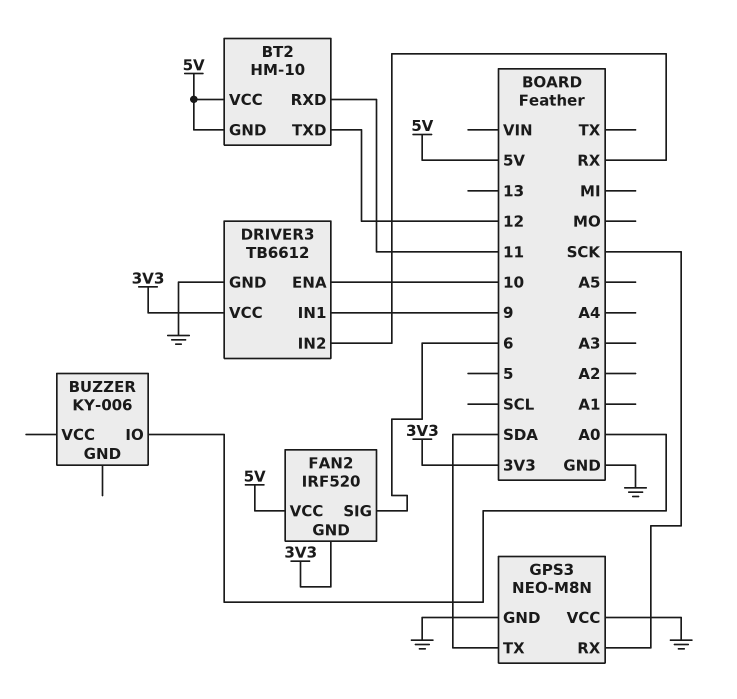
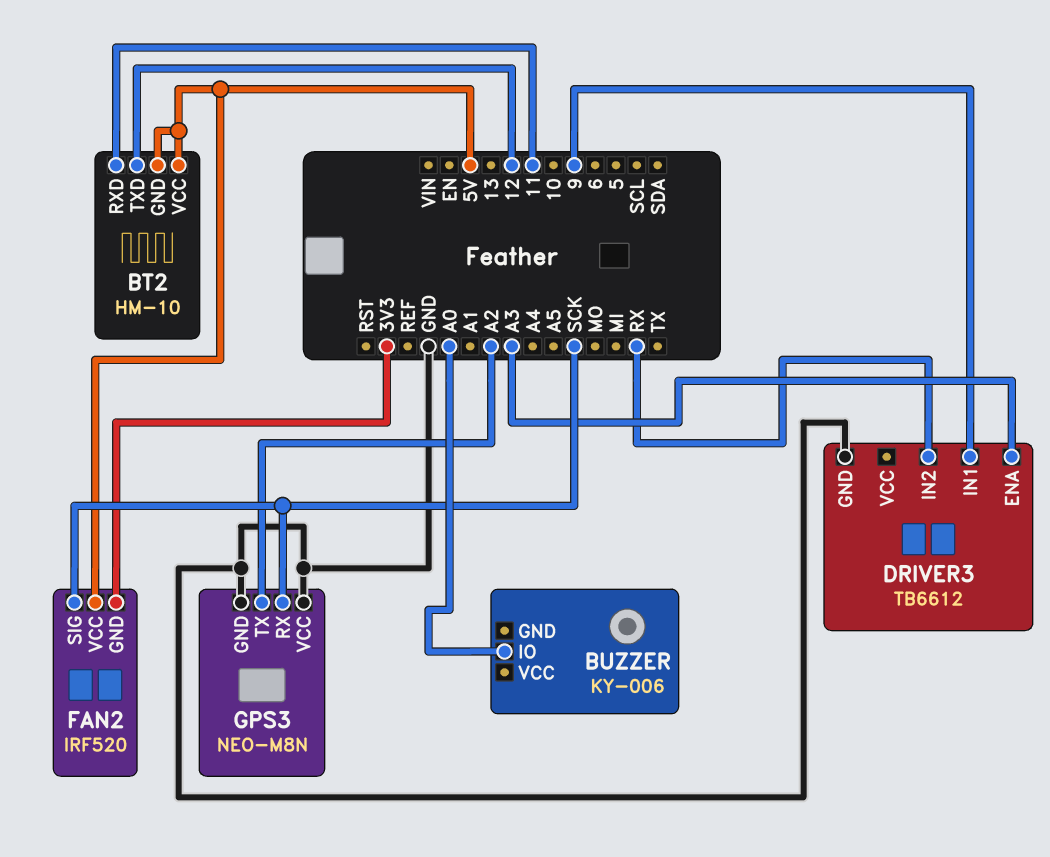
DRIVER3 pin ENA: 10 -> A3
DRIVER3 pin VCC: 3V3 -> none
FAN2 pin SIG: 6 -> SCK
GPS3 pin TX: SDA -> A2

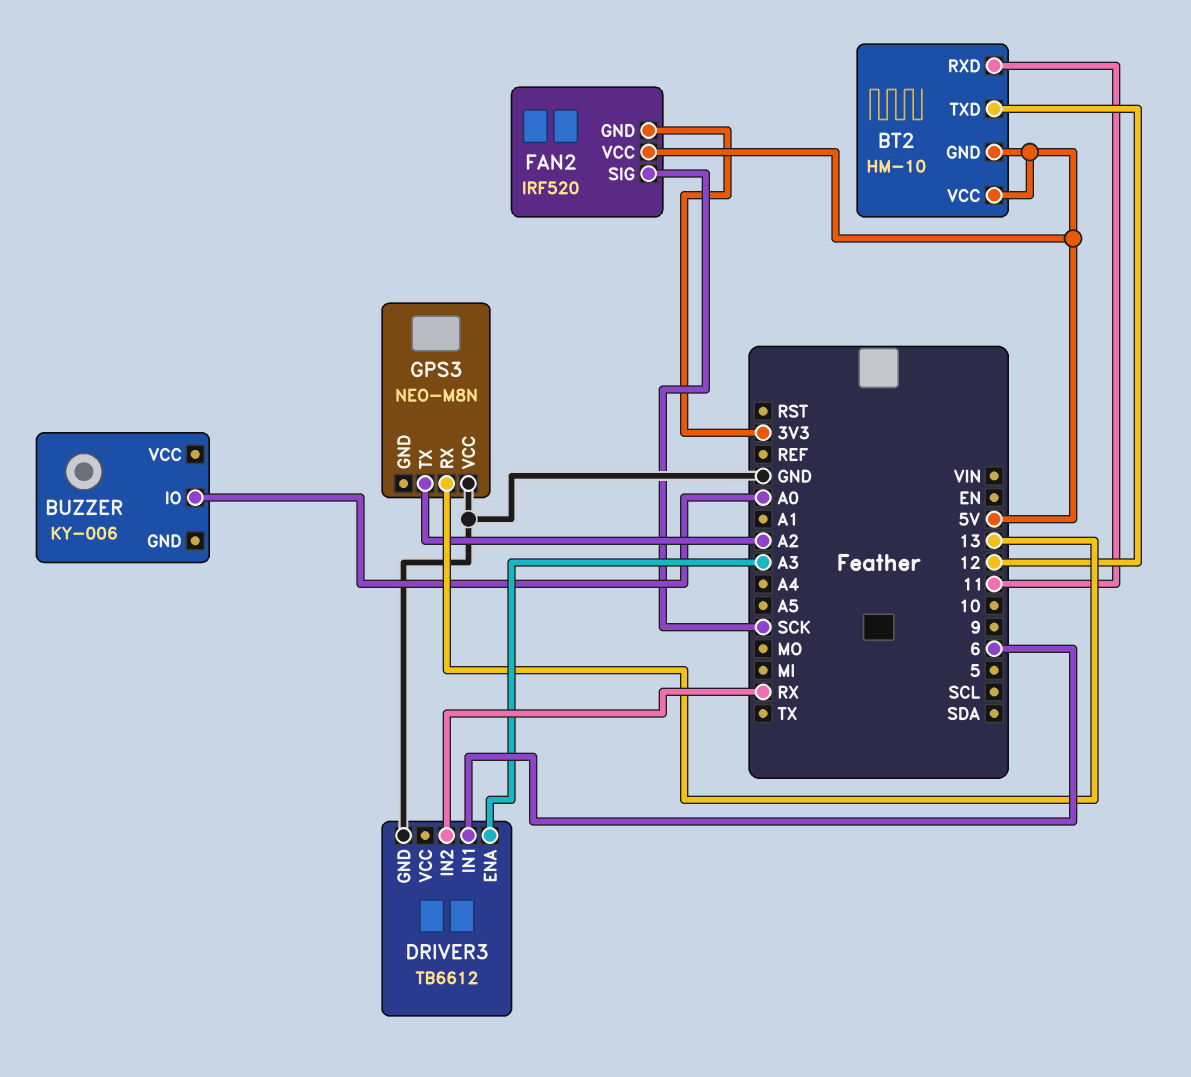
DRIVER3 pin IN1: 9 -> 6
GPS3 pin GND: GND -> none
GPS3 pin RX: SCK -> 13

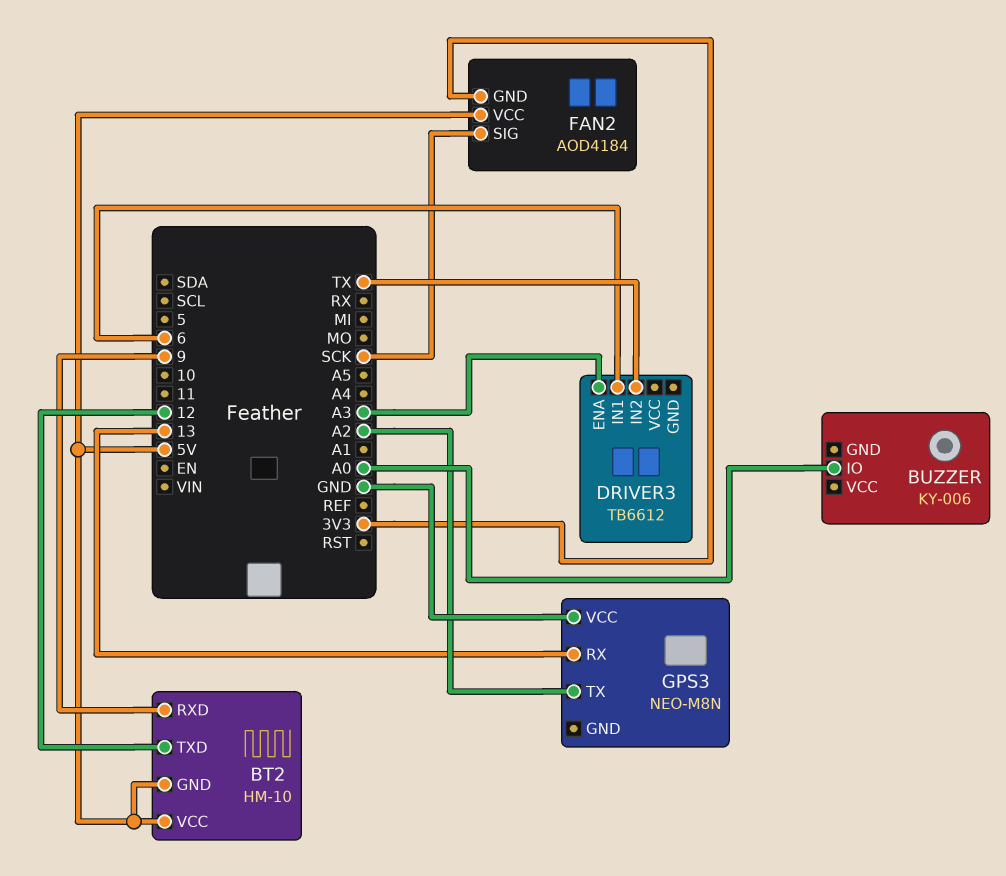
BT2 pin RXD: 11 -> 9
DRIVER3 pin GND: GND -> none
DRIVER3 pin IN2: RX -> TX
FAN2: IRF520 -> AOD4184

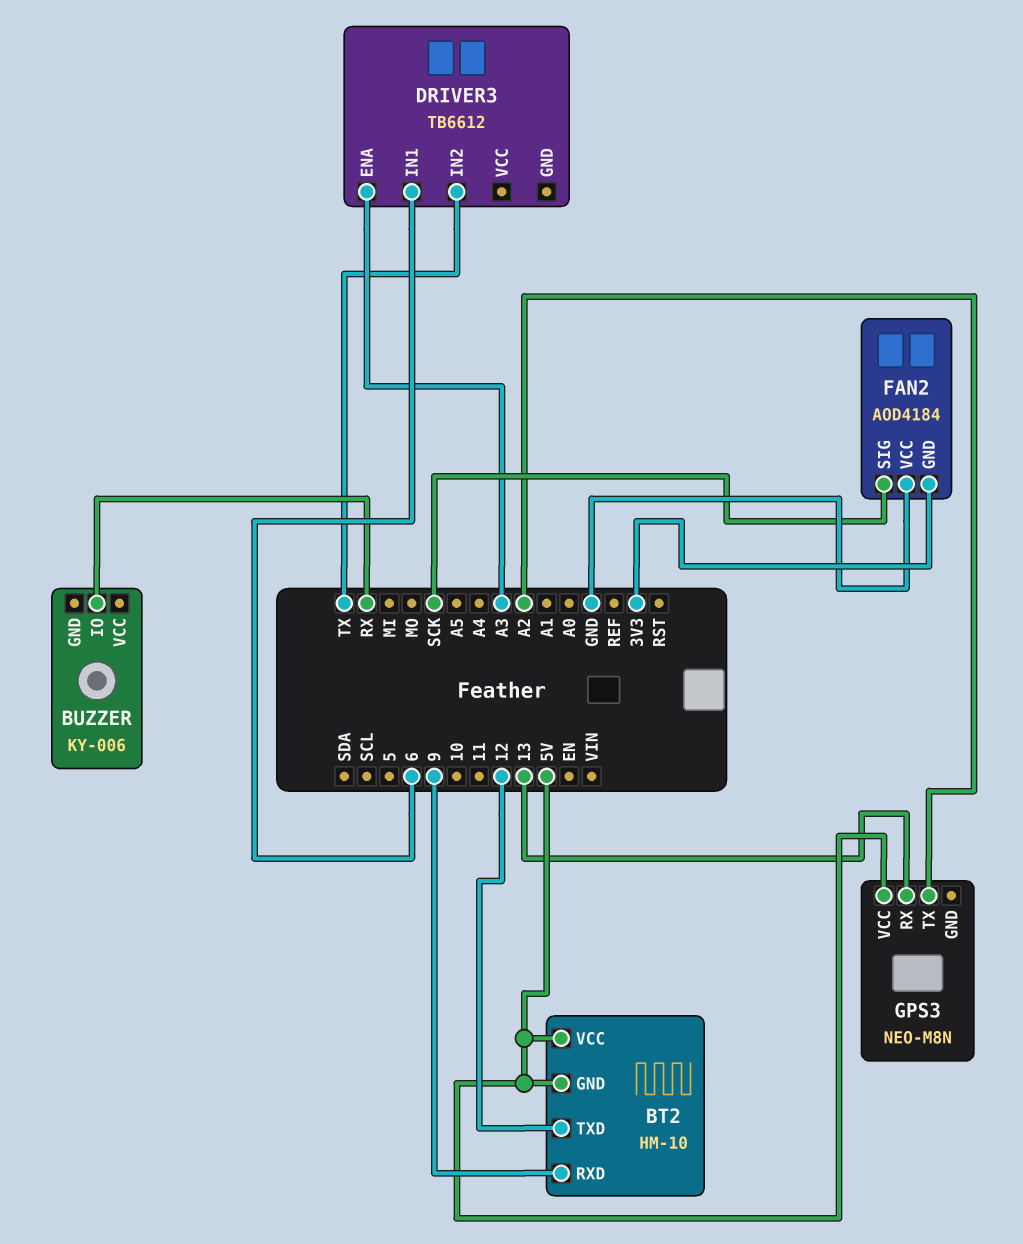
BUZZER pin IO: A0 -> RX
FAN2 pin VCC: 5V -> GND
GPS3 pin VCC: GND -> 5V

